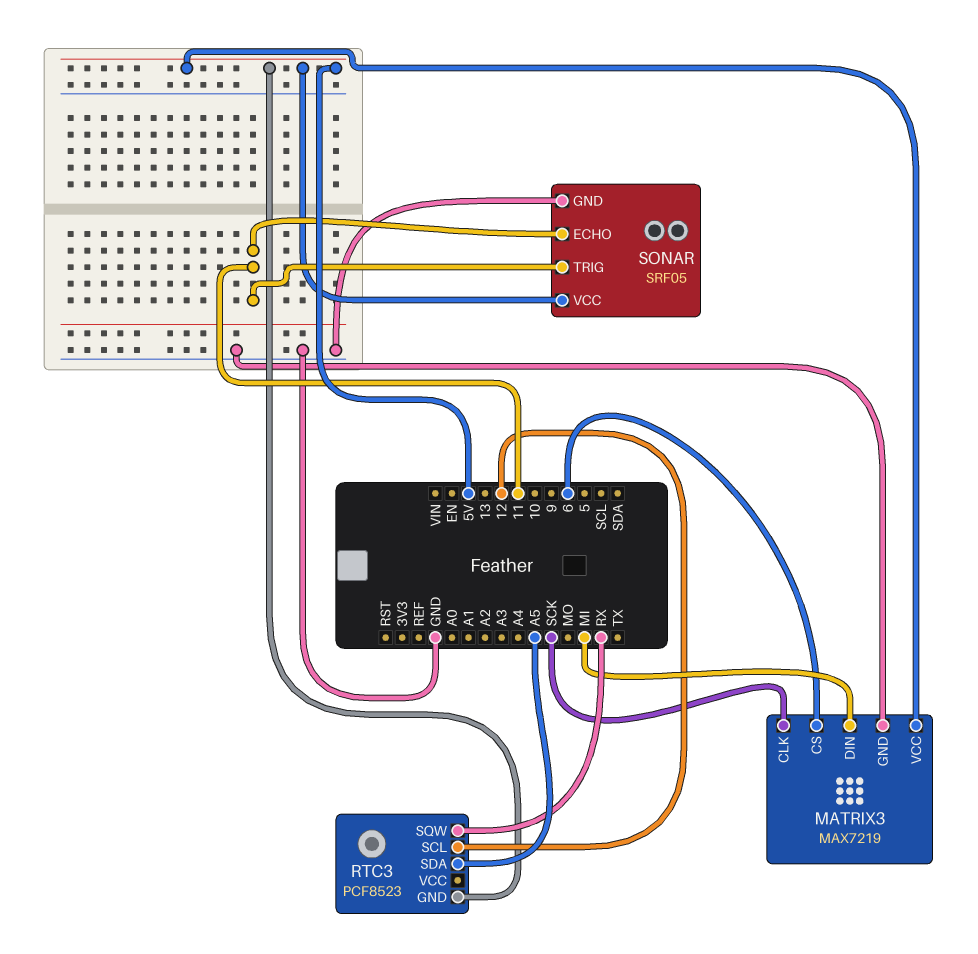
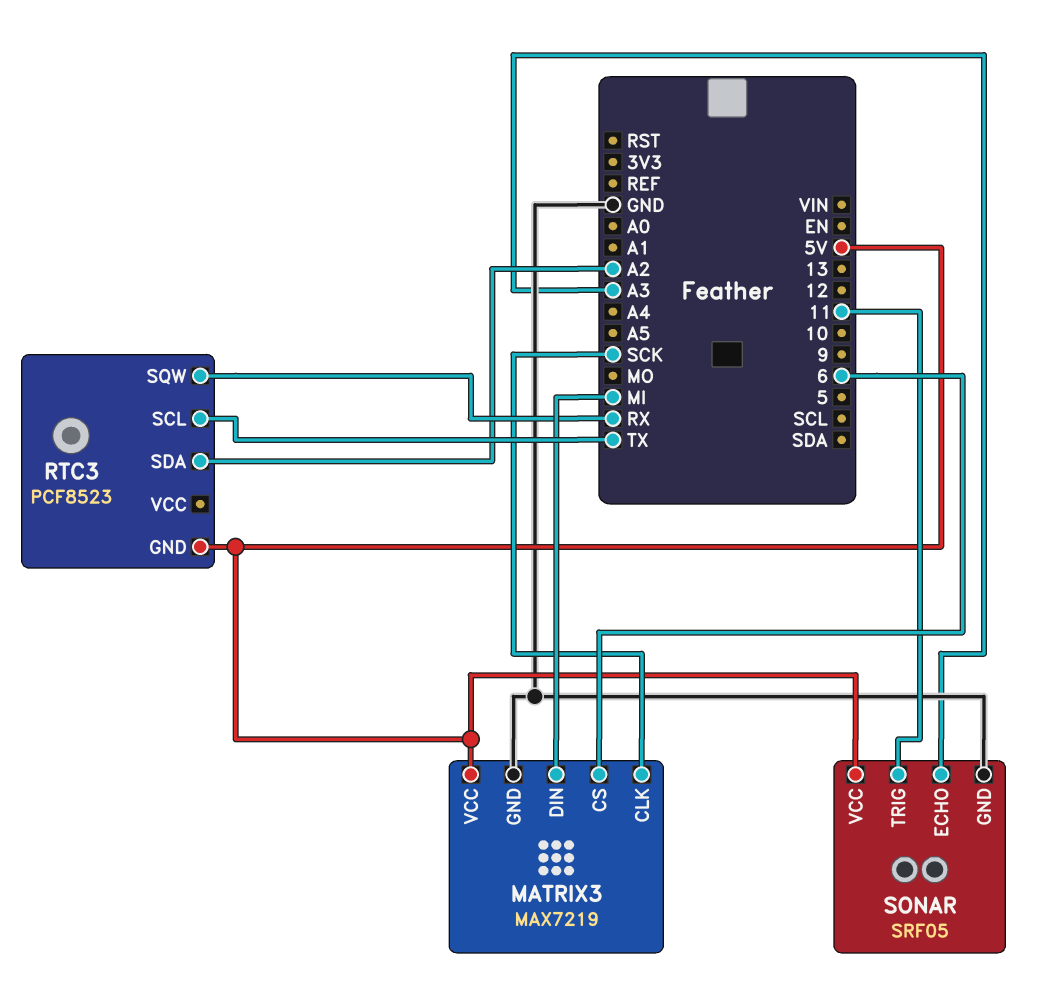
RTC3 pin SCL: 12 -> TX
RTC3 pin SDA: A5 -> A2
SONAR pin ECHO: 11 -> A3

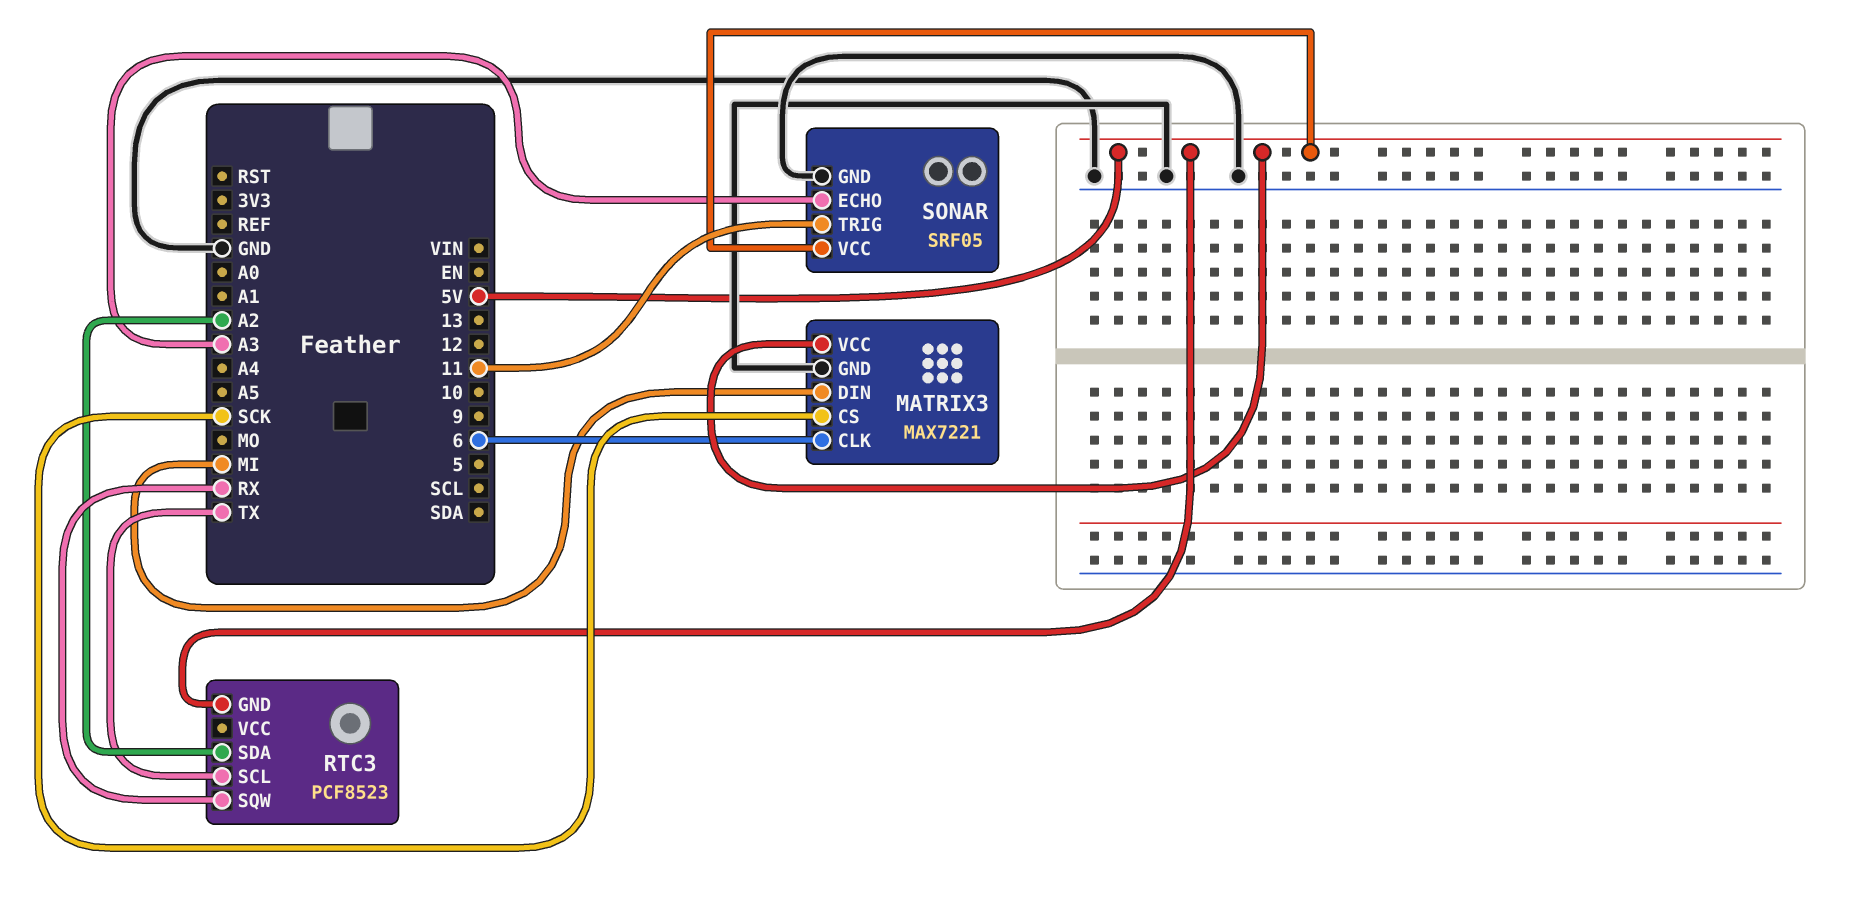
MATRIX3: MAX7219 -> MAX7221
MATRIX3 pin CLK: SCK -> 6
MATRIX3 pin CS: 6 -> SCK

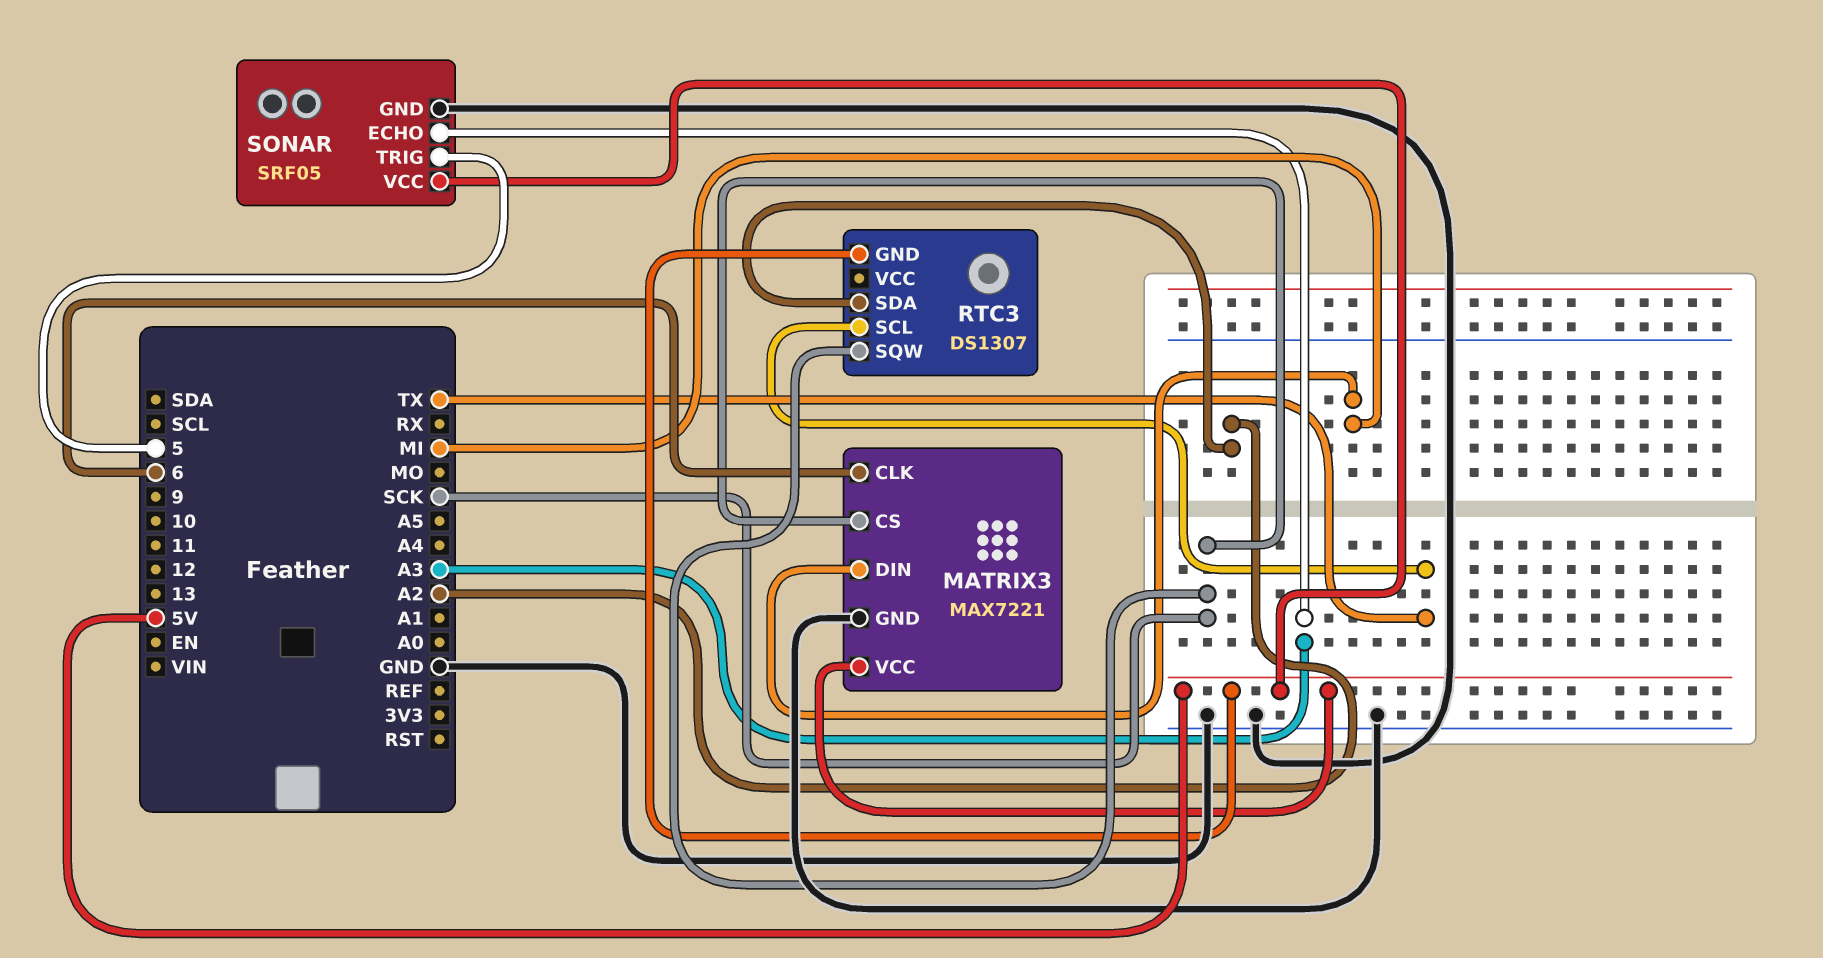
RTC3: PCF8523 -> DS1307
RTC3 pin SQW: RX -> SCK
SONAR pin TRIG: 11 -> 5

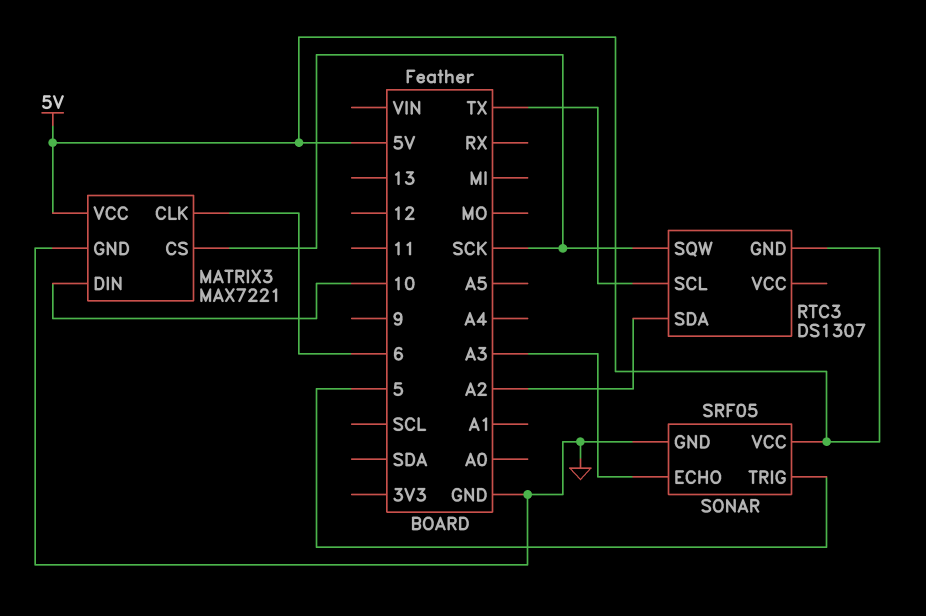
MATRIX3 pin DIN: MI -> 10

